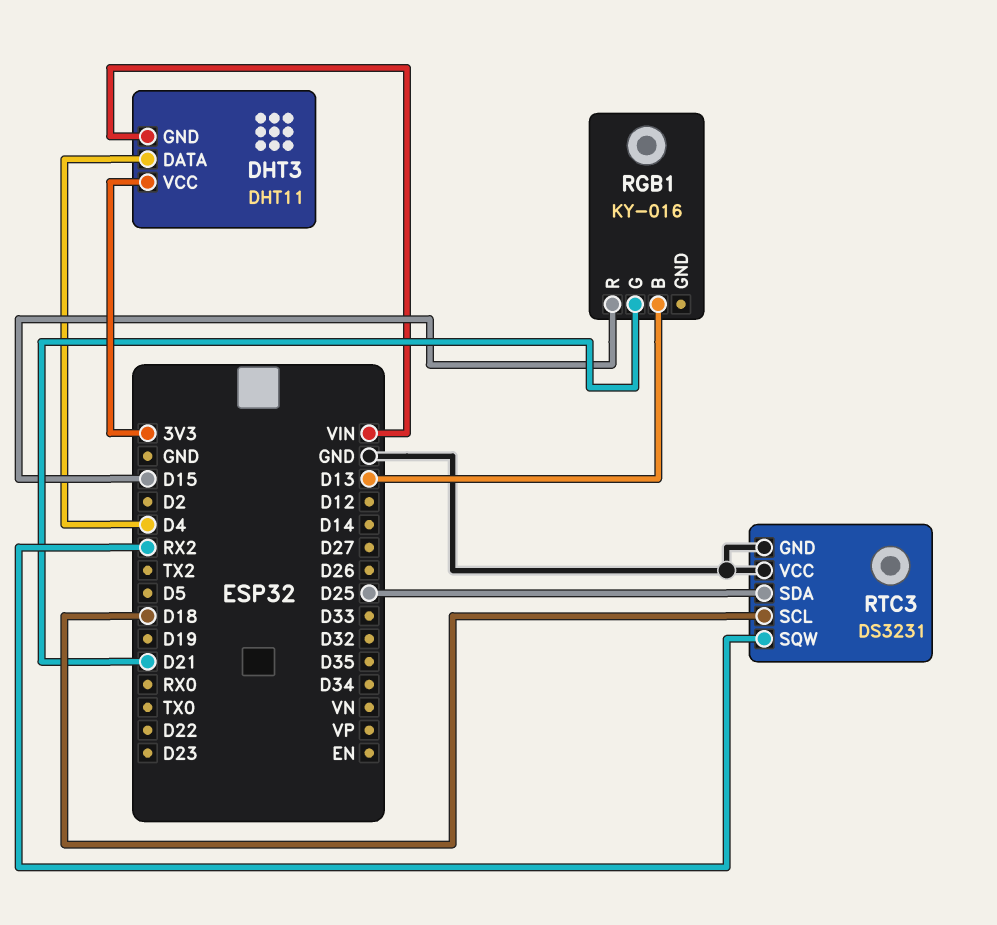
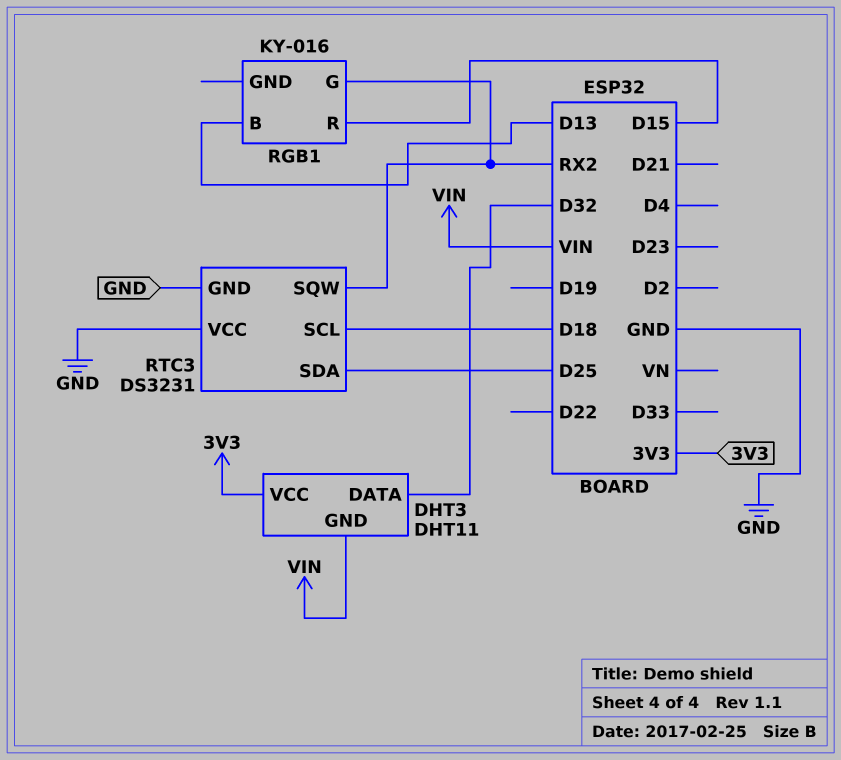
DHT3 pin DATA: D4 -> D32
RGB1 pin G: D21 -> RX2

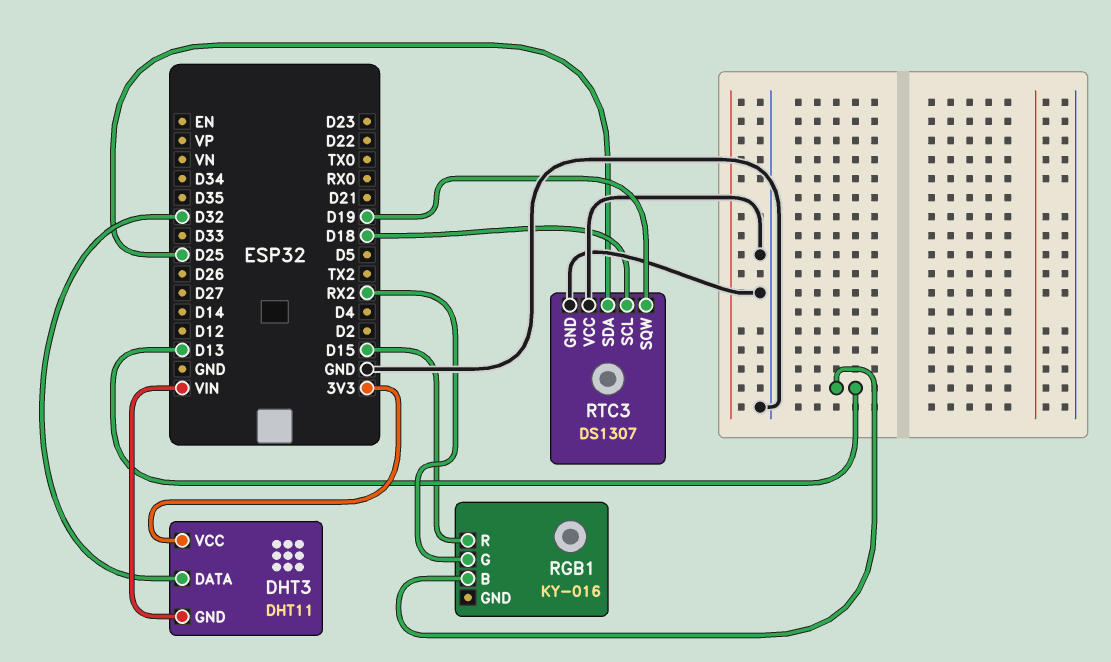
RTC3: DS3231 -> DS1307
RTC3 pin SQW: RX2 -> D19

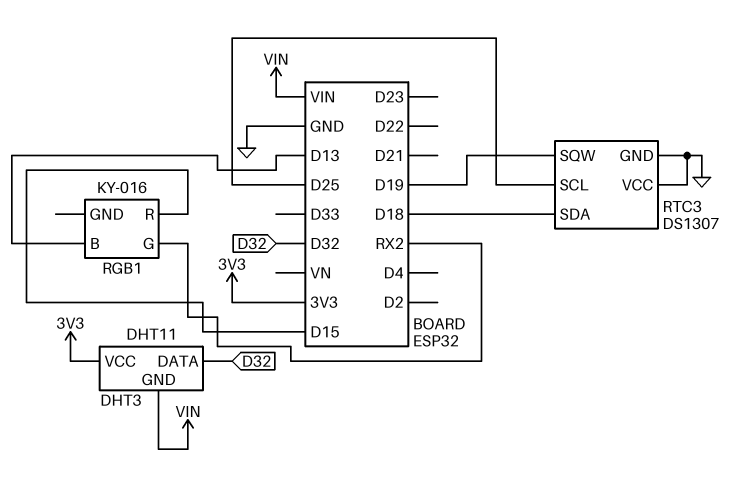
RTC3 pin SCL: D18 -> D25
RTC3 pin SDA: D25 -> D18

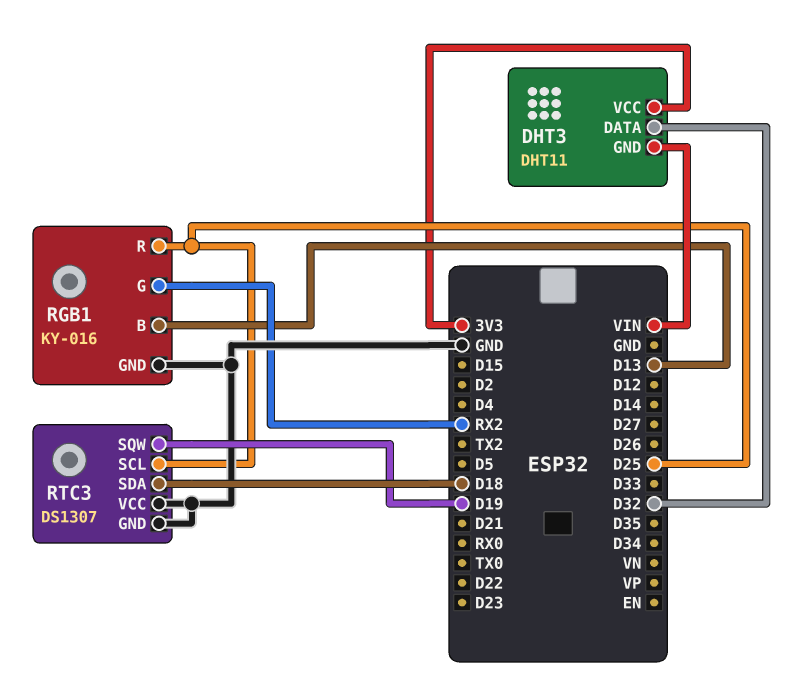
RGB1 pin GND: none -> GND
RGB1 pin R: D15 -> D25

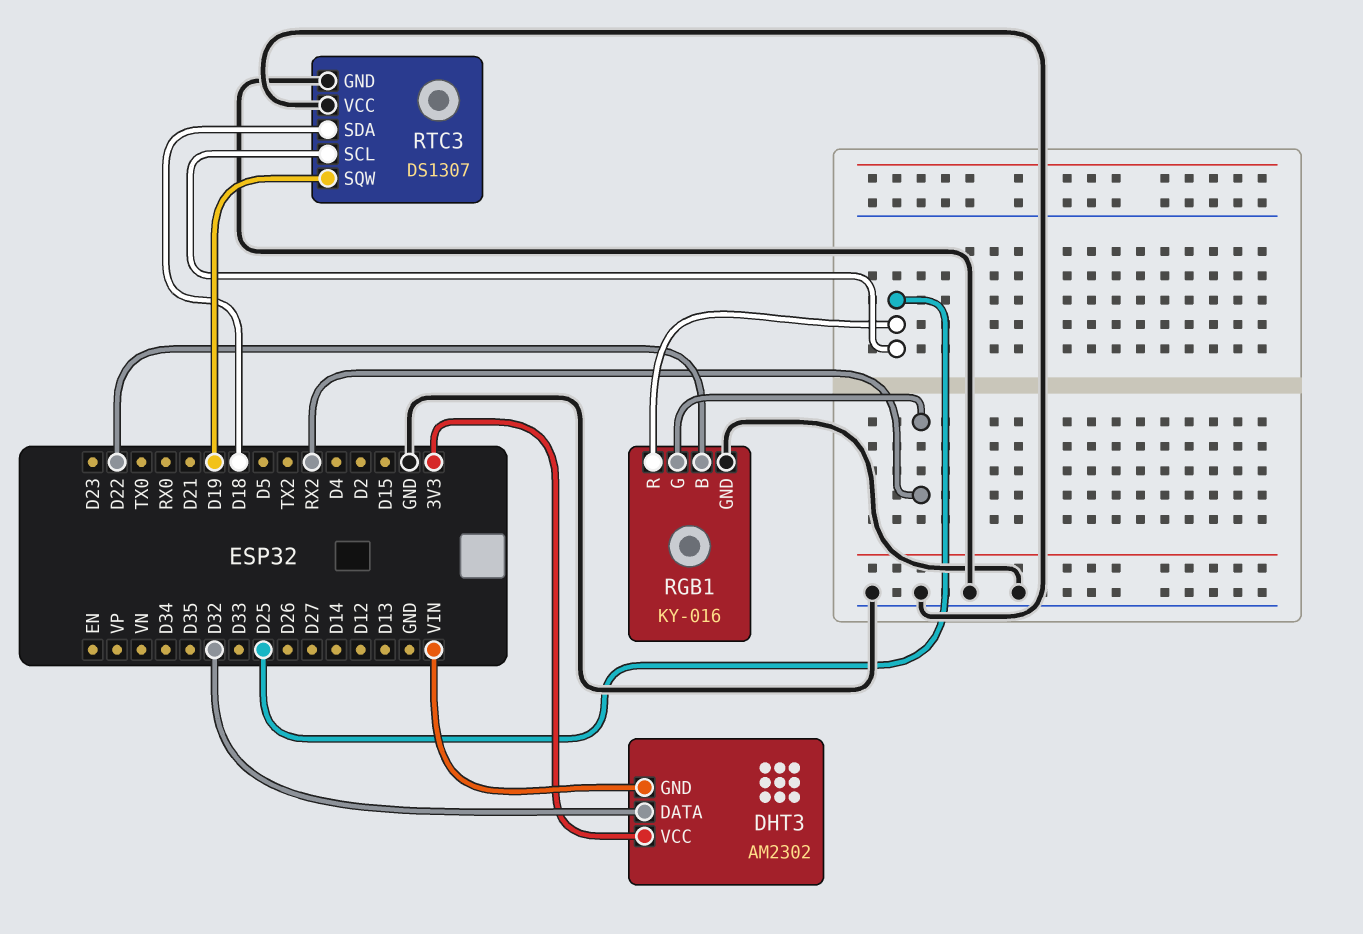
DHT3: DHT11 -> AM2302
RGB1 pin B: D13 -> D22

